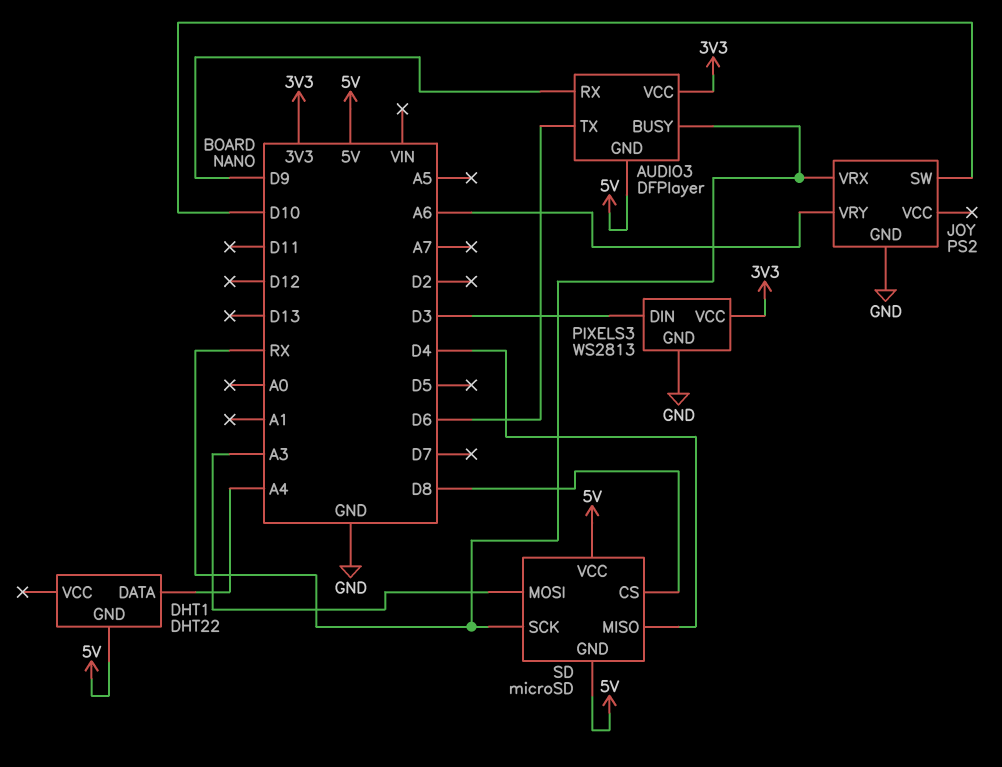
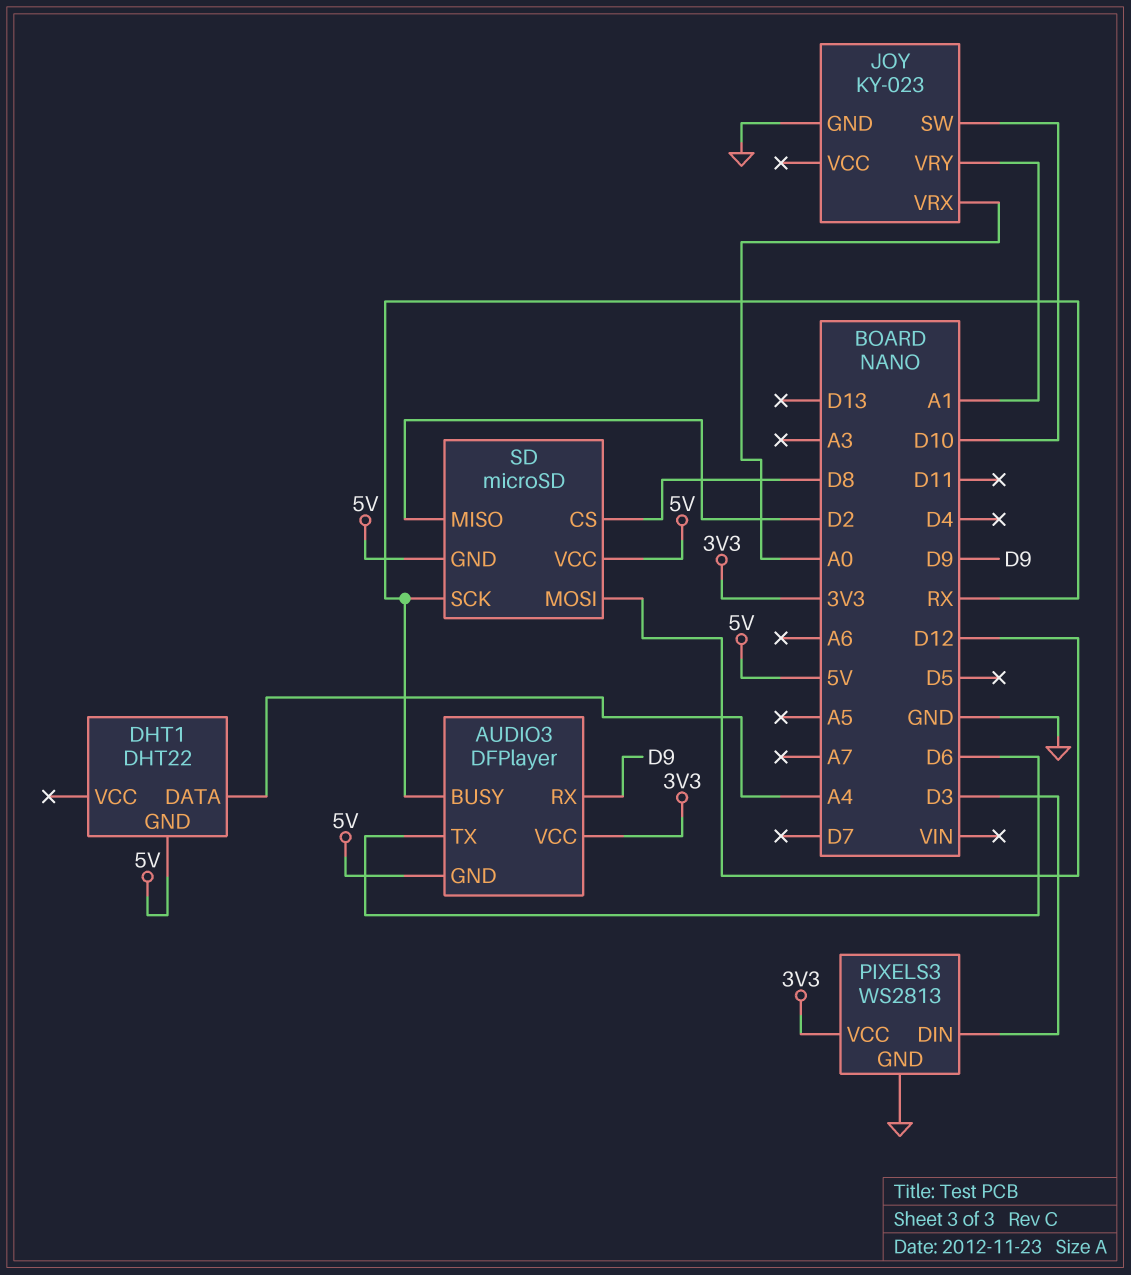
JOY: PS2 -> KY-023
JOY pin VRX: RX -> A0
JOY pin VRY: A6 -> A1
SD pin MISO: D4 -> D2
SD pin MOSI: A3 -> D12

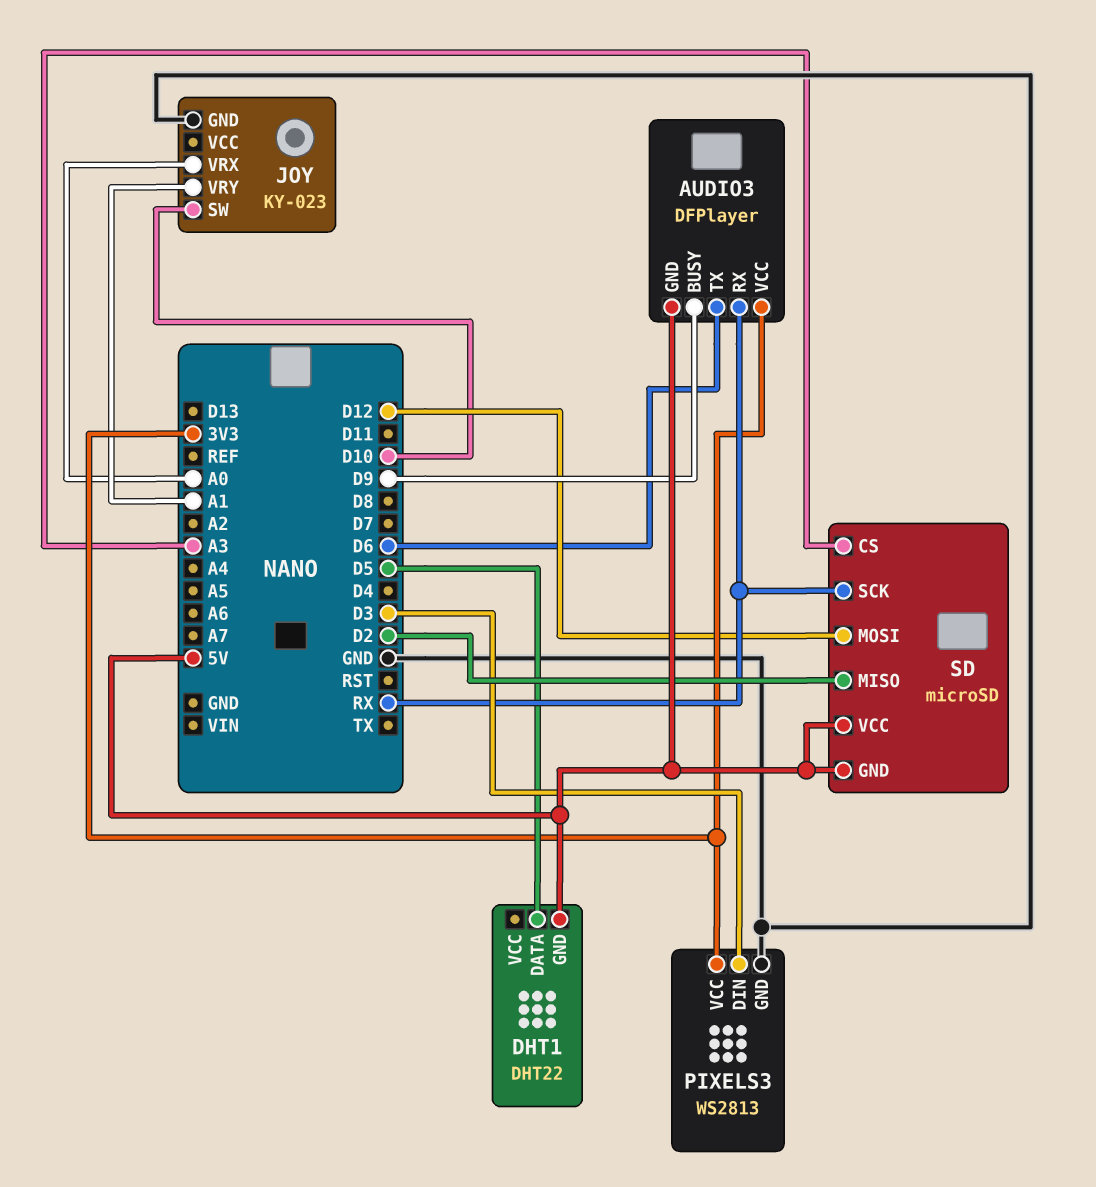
AUDIO3 pin BUSY: RX -> D9
AUDIO3 pin RX: D9 -> RX
DHT1 pin DATA: A4 -> D5
SD pin CS: D8 -> A3

